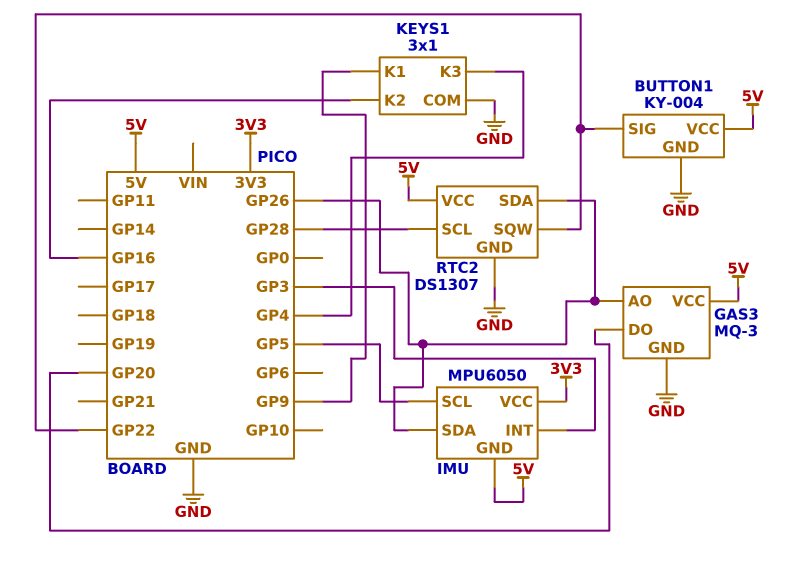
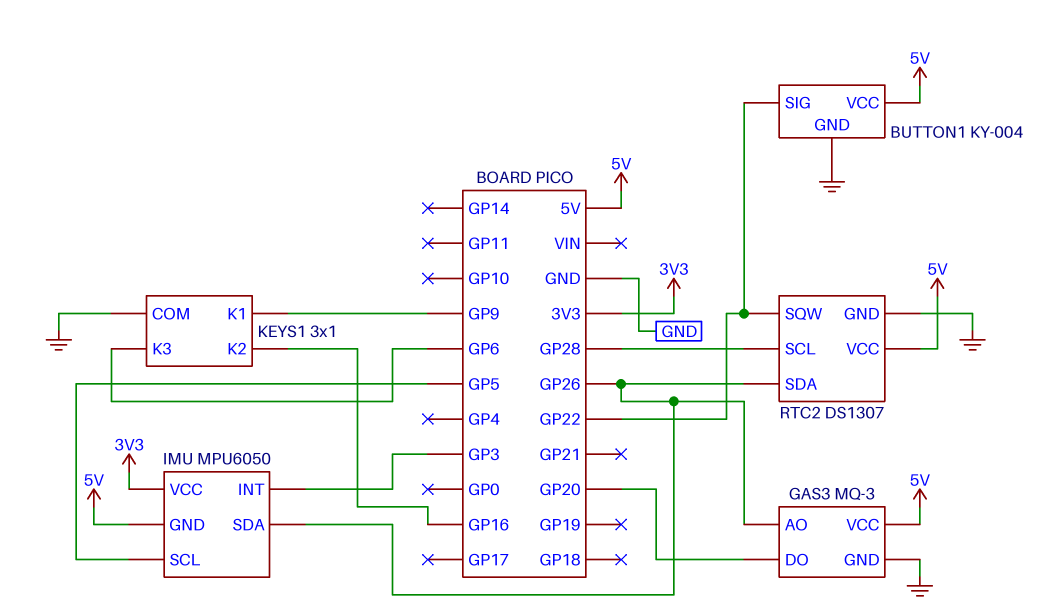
KEYS1 pin K3: GP4 -> GP6

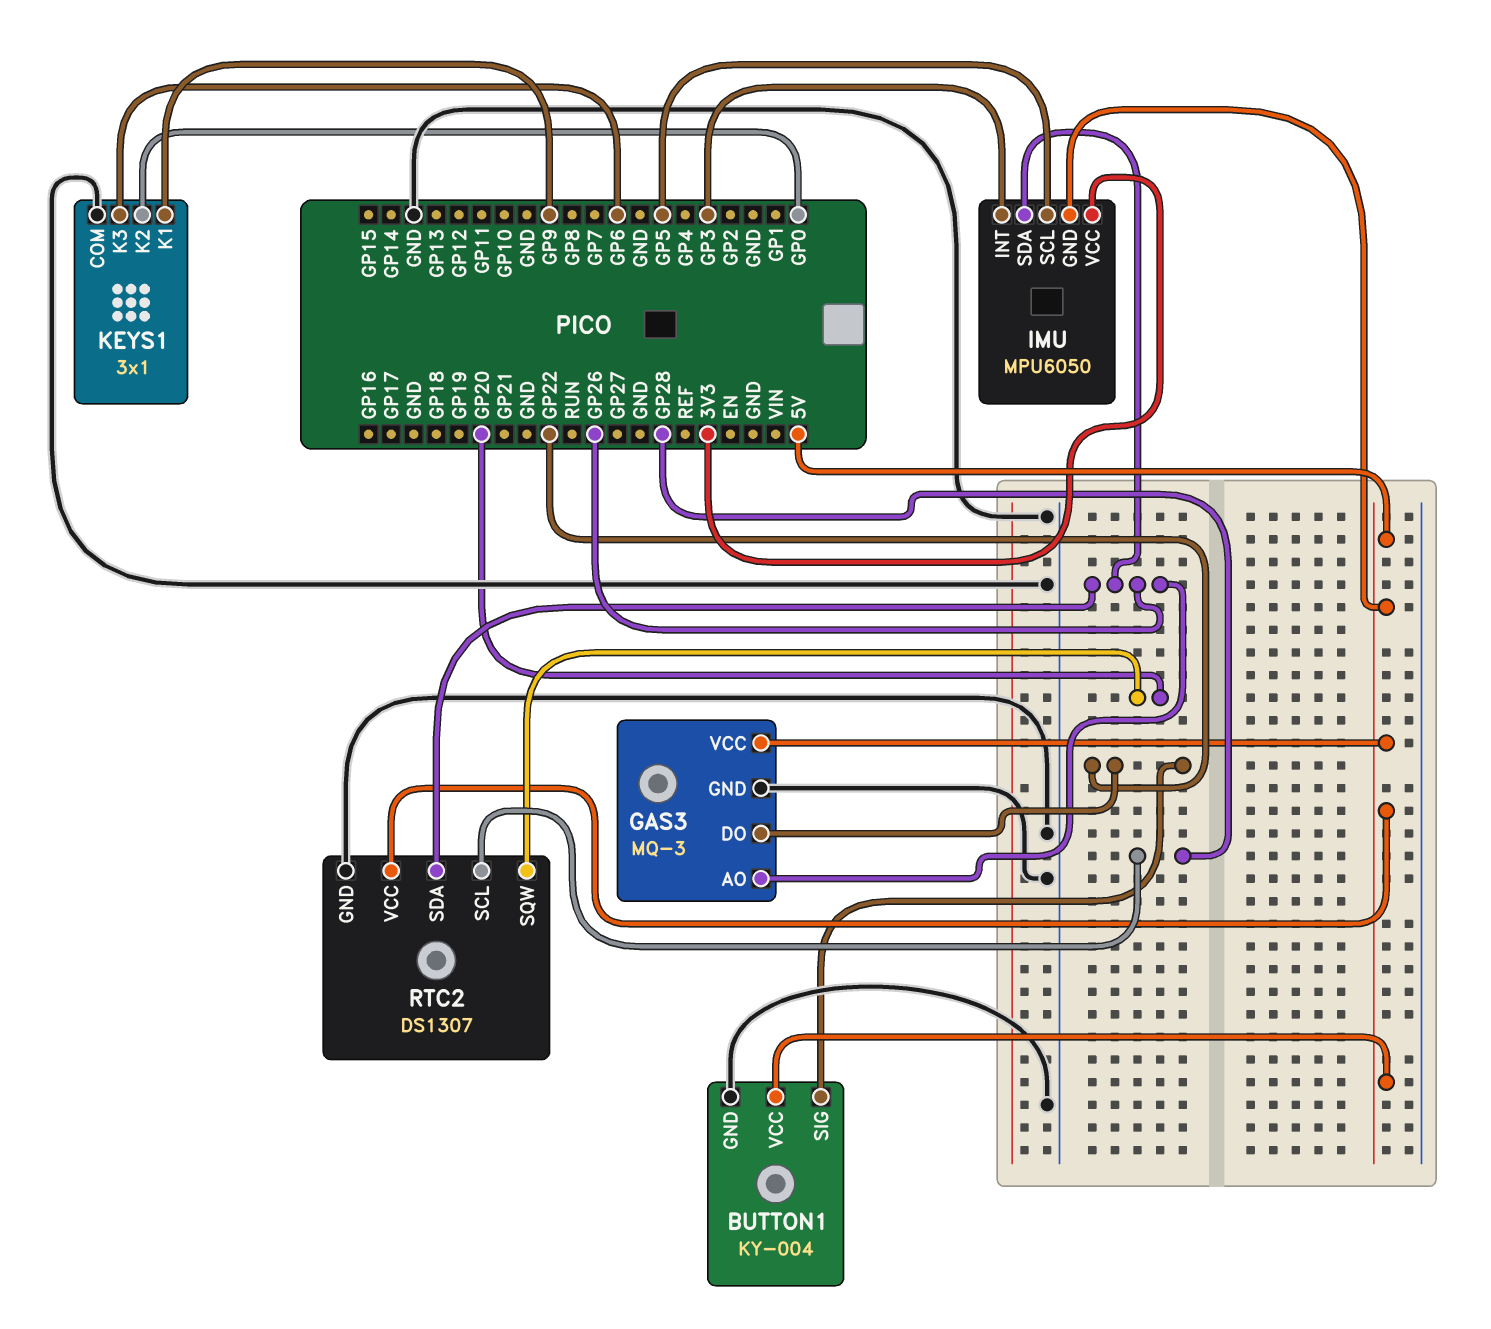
GAS3 pin DO: GP20 -> GP22
KEYS1 pin K2: GP16 -> GP0
RTC2 pin SQW: GP22 -> GP20

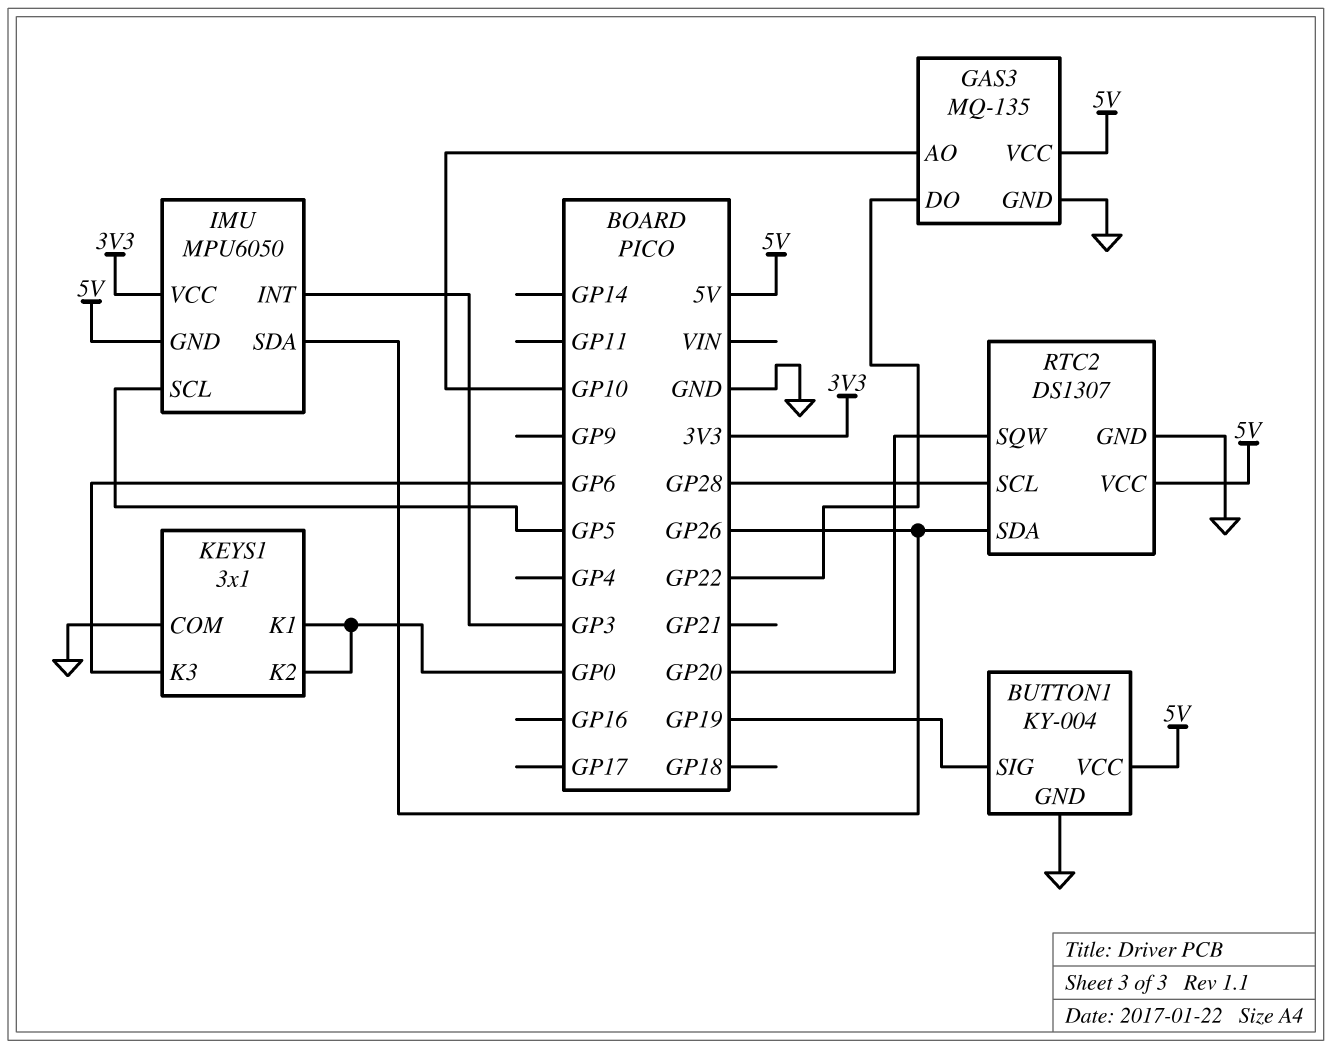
BUTTON1 pin SIG: GP22 -> GP19
GAS3: MQ-3 -> MQ-135
GAS3 pin AO: GP26 -> GP10
KEYS1 pin K1: GP9 -> GP0

